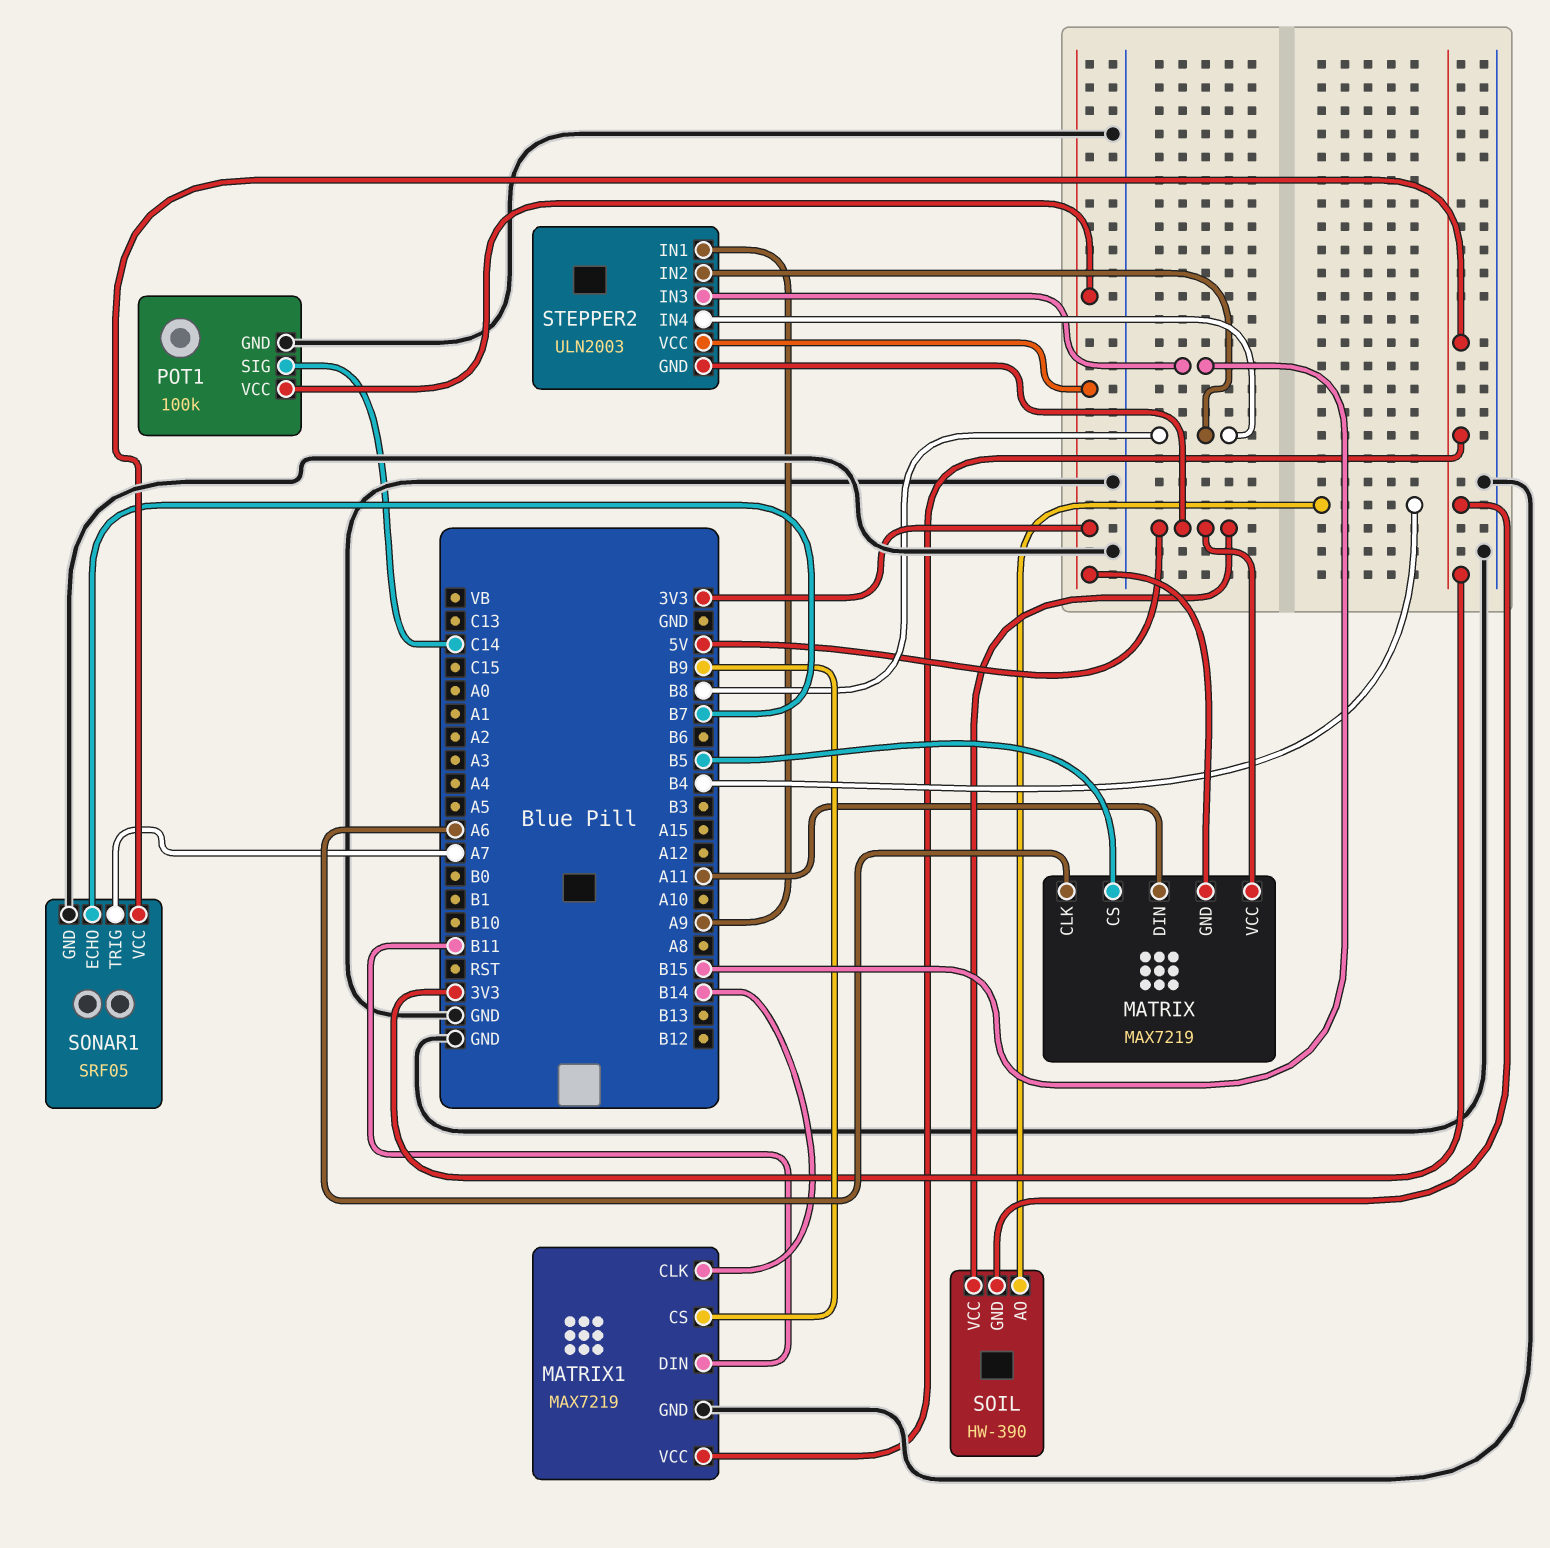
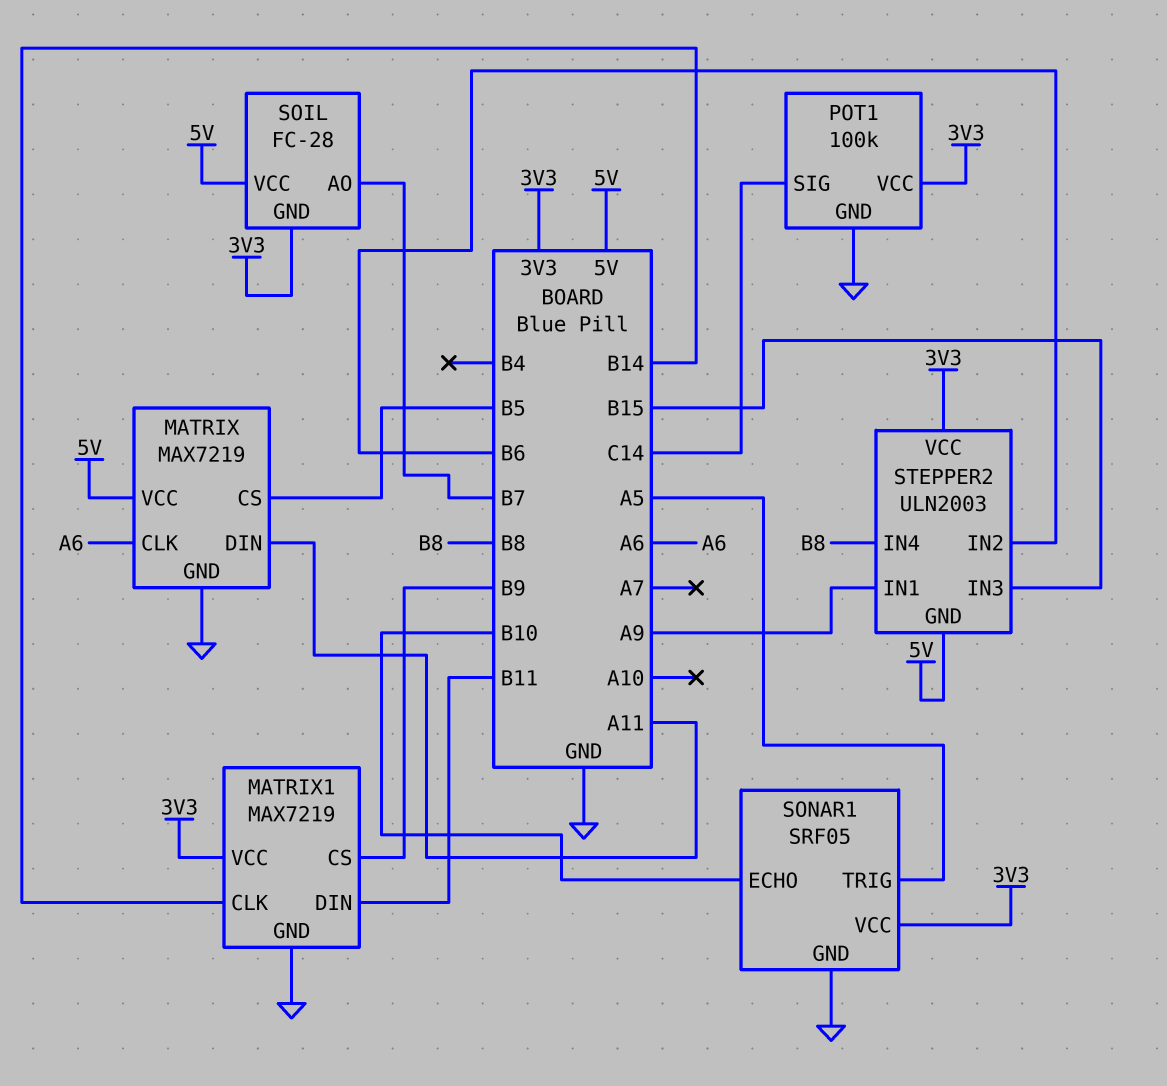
MATRIX pin GND: 3V3 -> GND
SOIL: HW-390 -> FC-28
SOIL pin AO: B4 -> B7
SONAR1 pin ECHO: B7 -> B10
SONAR1 pin TRIG: A7 -> A5
STEPPER2 pin IN2: B8 -> B6

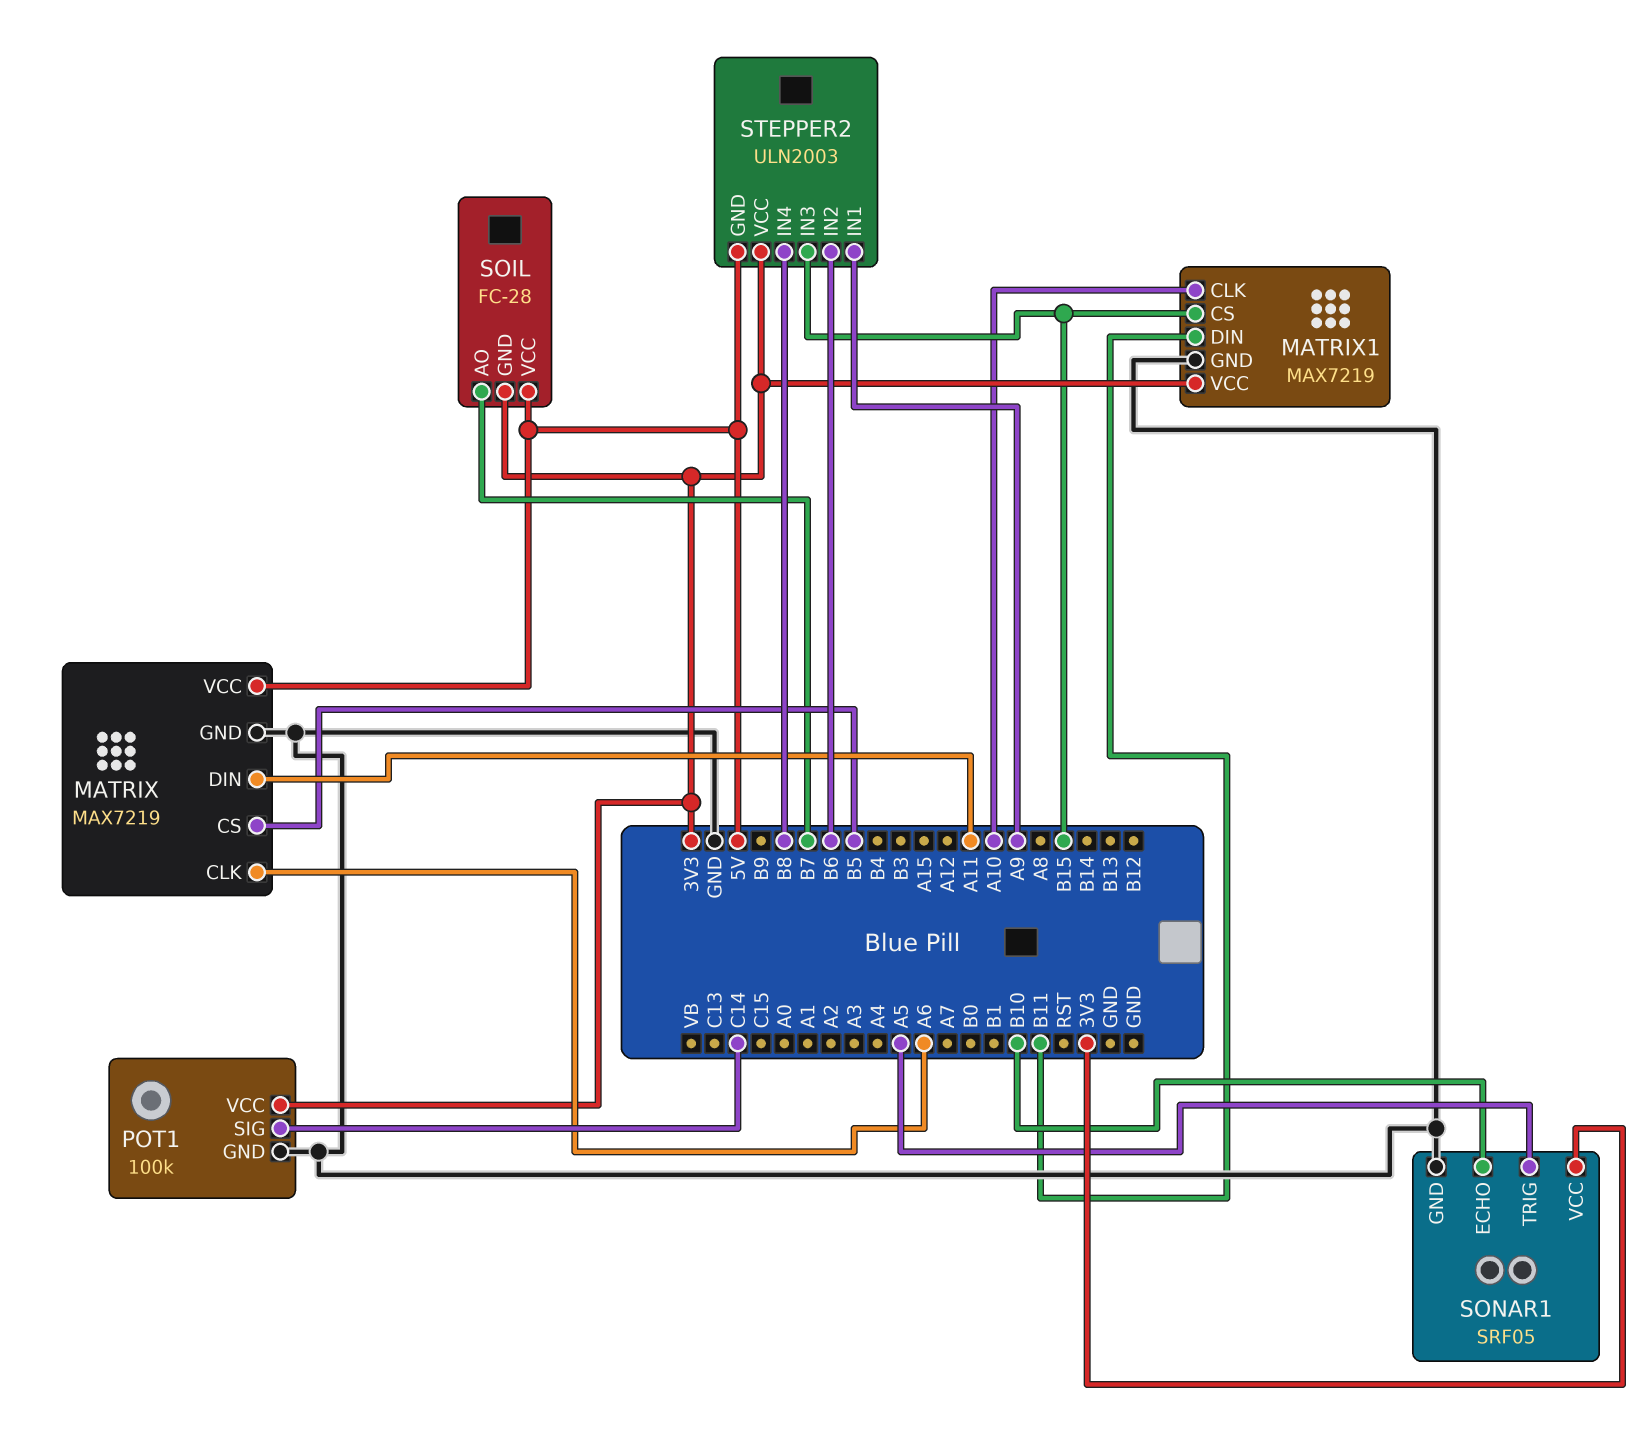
MATRIX1 pin CLK: B14 -> A10
MATRIX1 pin CS: B9 -> B15

